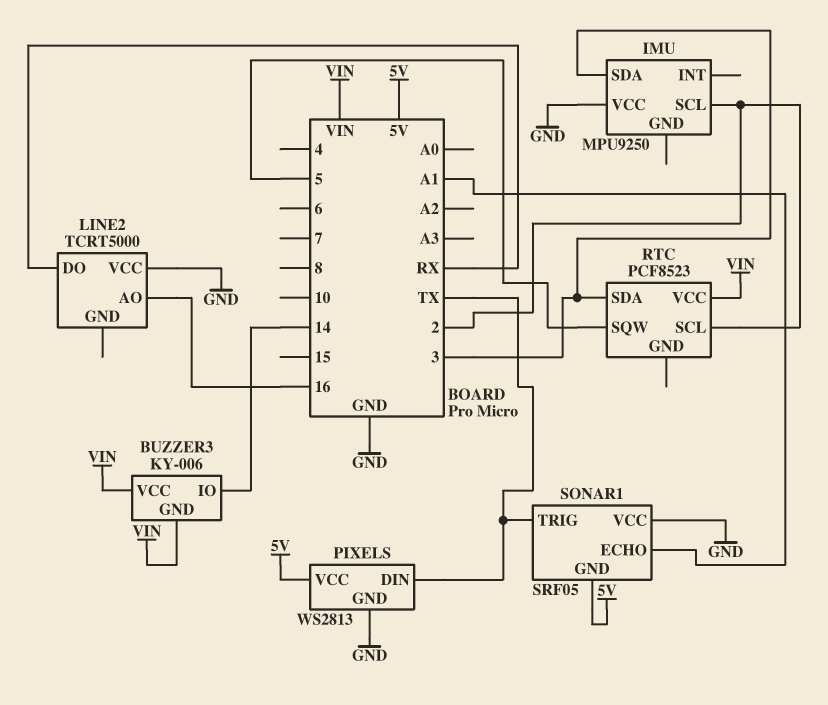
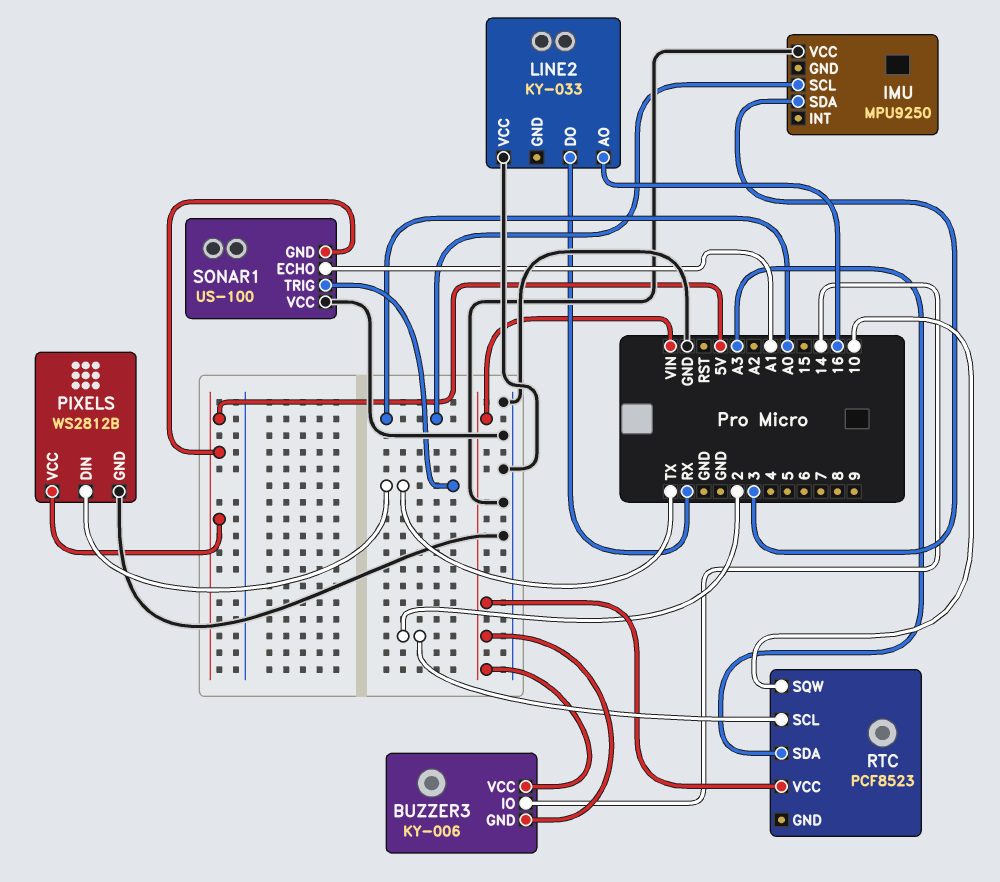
IMU pin SCL: 2 -> A0
LINE2: TCRT5000 -> KY-033
PIXELS: WS2813 -> WS2812B
RTC pin SDA: 3 -> A3
RTC pin SQW: 5 -> 10
SONAR1: SRF05 -> US-100

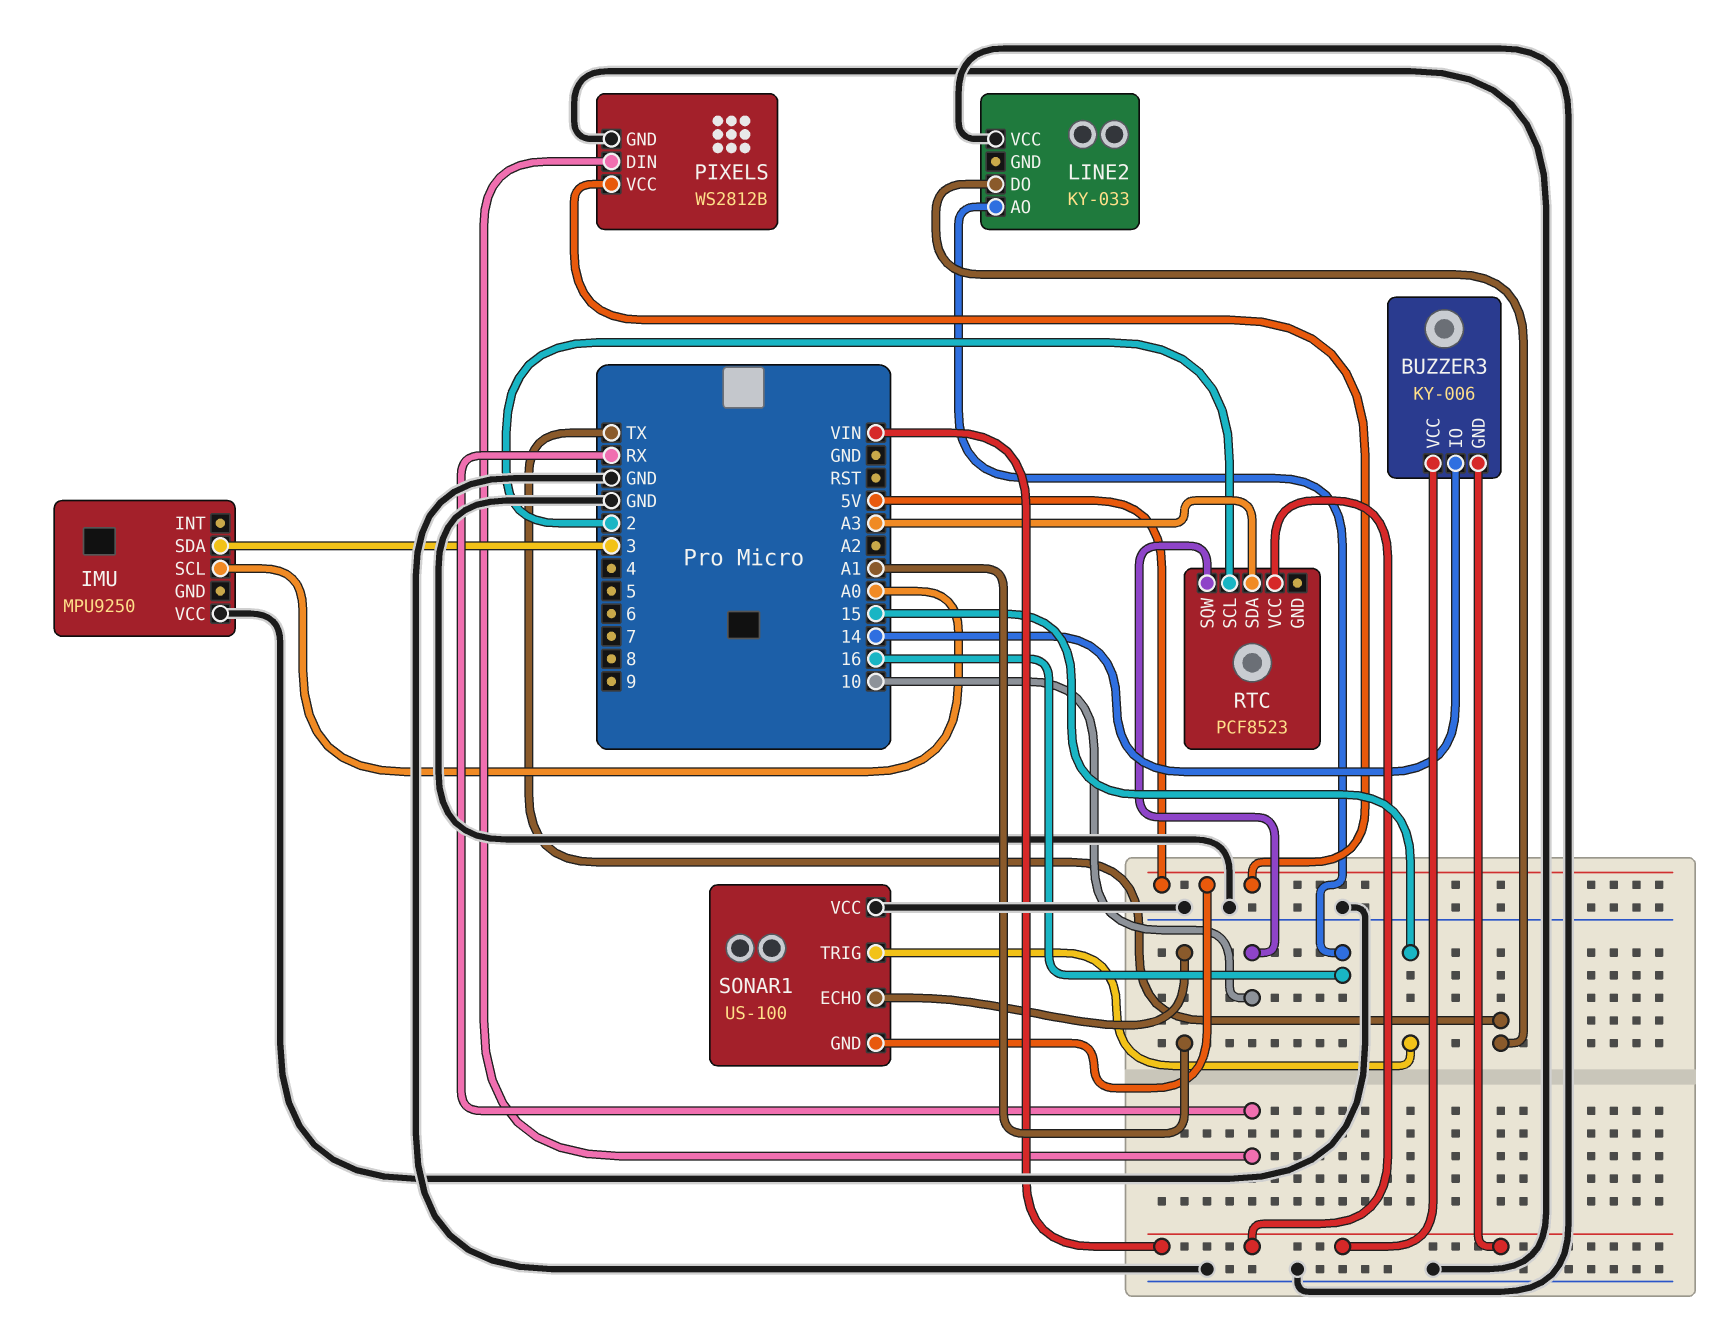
LINE2 pin DO: RX -> TX
PIXELS pin DIN: TX -> RX
SONAR1 pin TRIG: TX -> 15

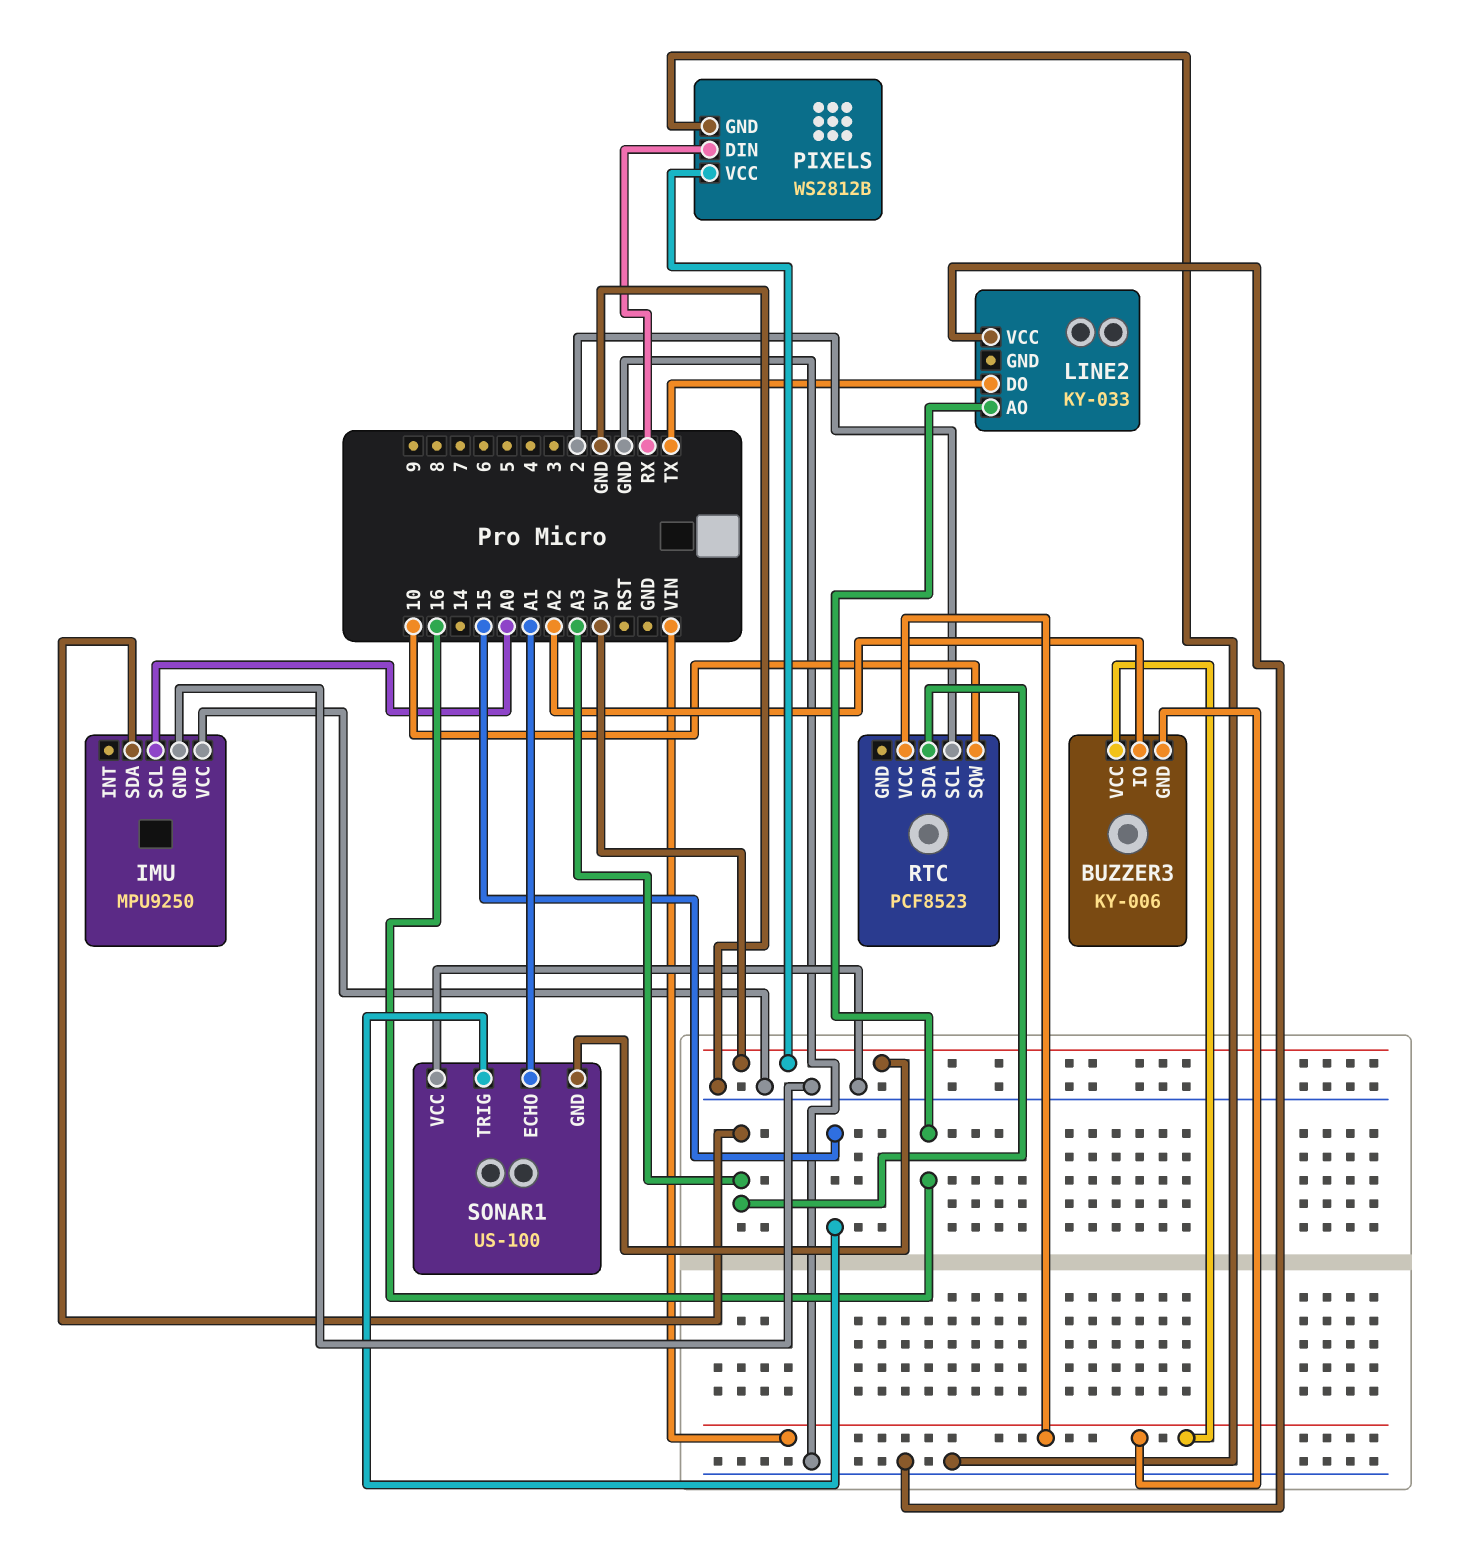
BUZZER3 pin IO: 14 -> A2
IMU pin GND: none -> GND
IMU pin SDA: 3 -> A3

